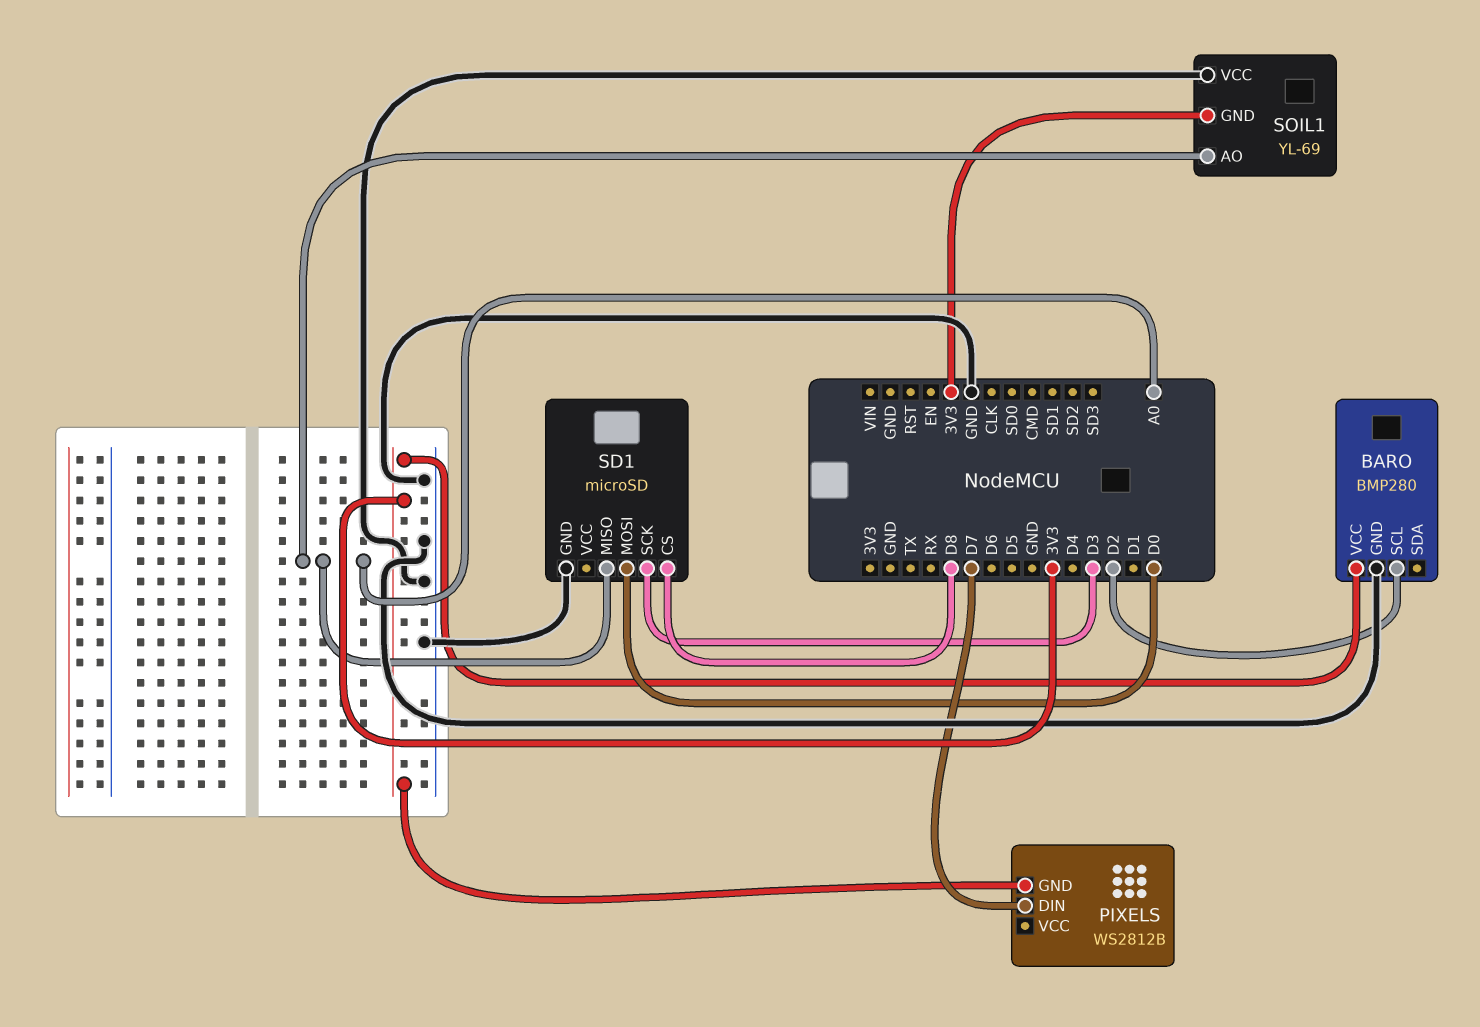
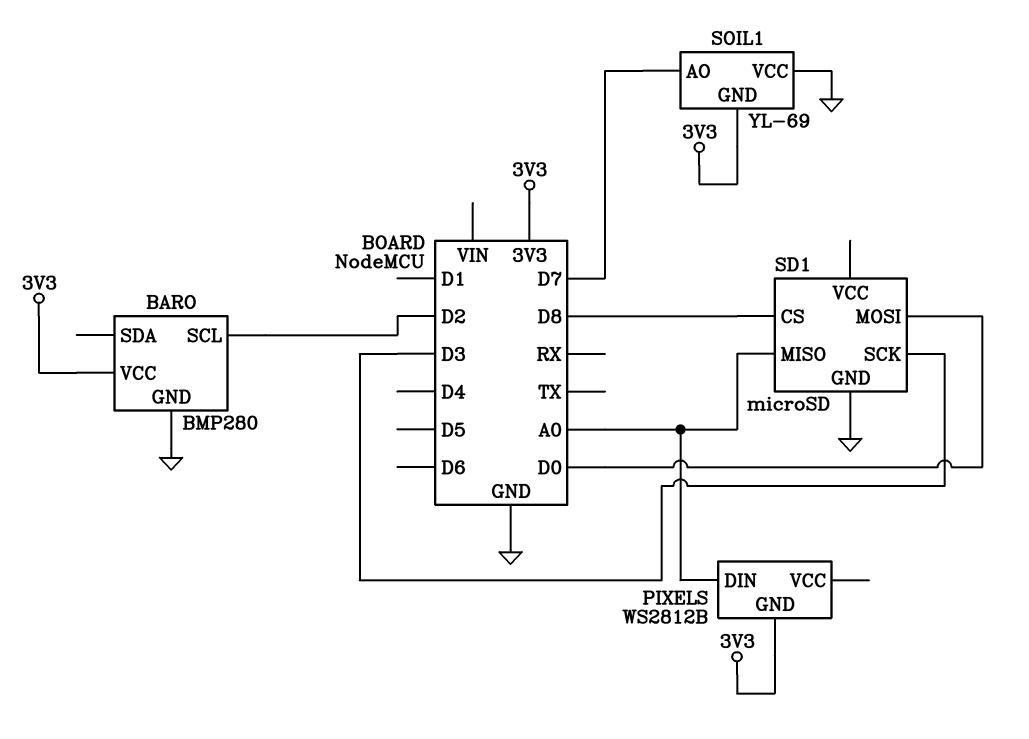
PIXELS pin DIN: D7 -> A0
SOIL1 pin AO: A0 -> D7

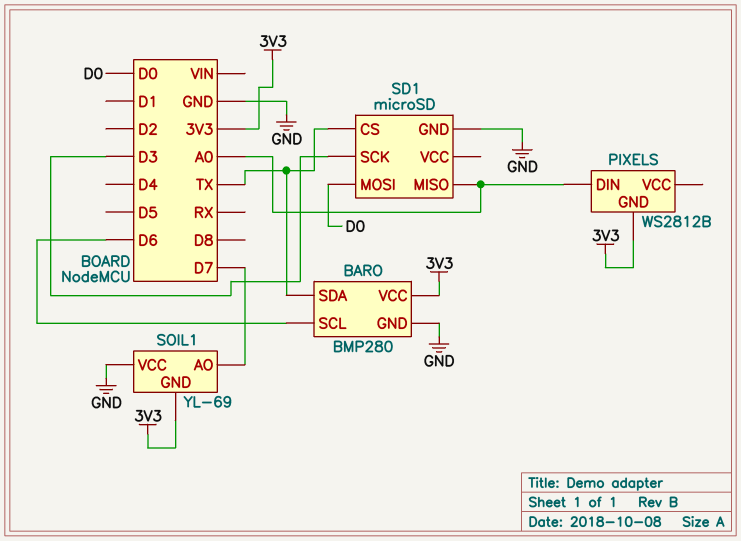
BARO pin SCL: D2 -> D6
BARO pin SDA: none -> TX
SD1 pin CS: D8 -> TX

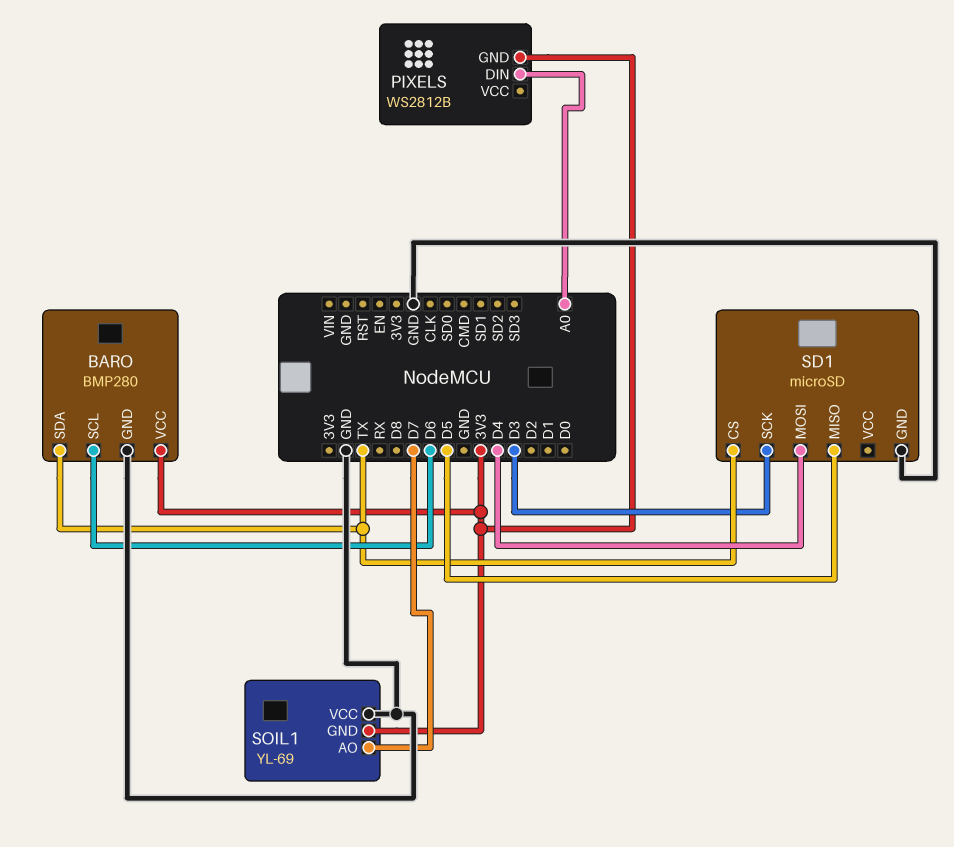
SD1 pin MISO: A0 -> D5
SD1 pin MOSI: D0 -> D4

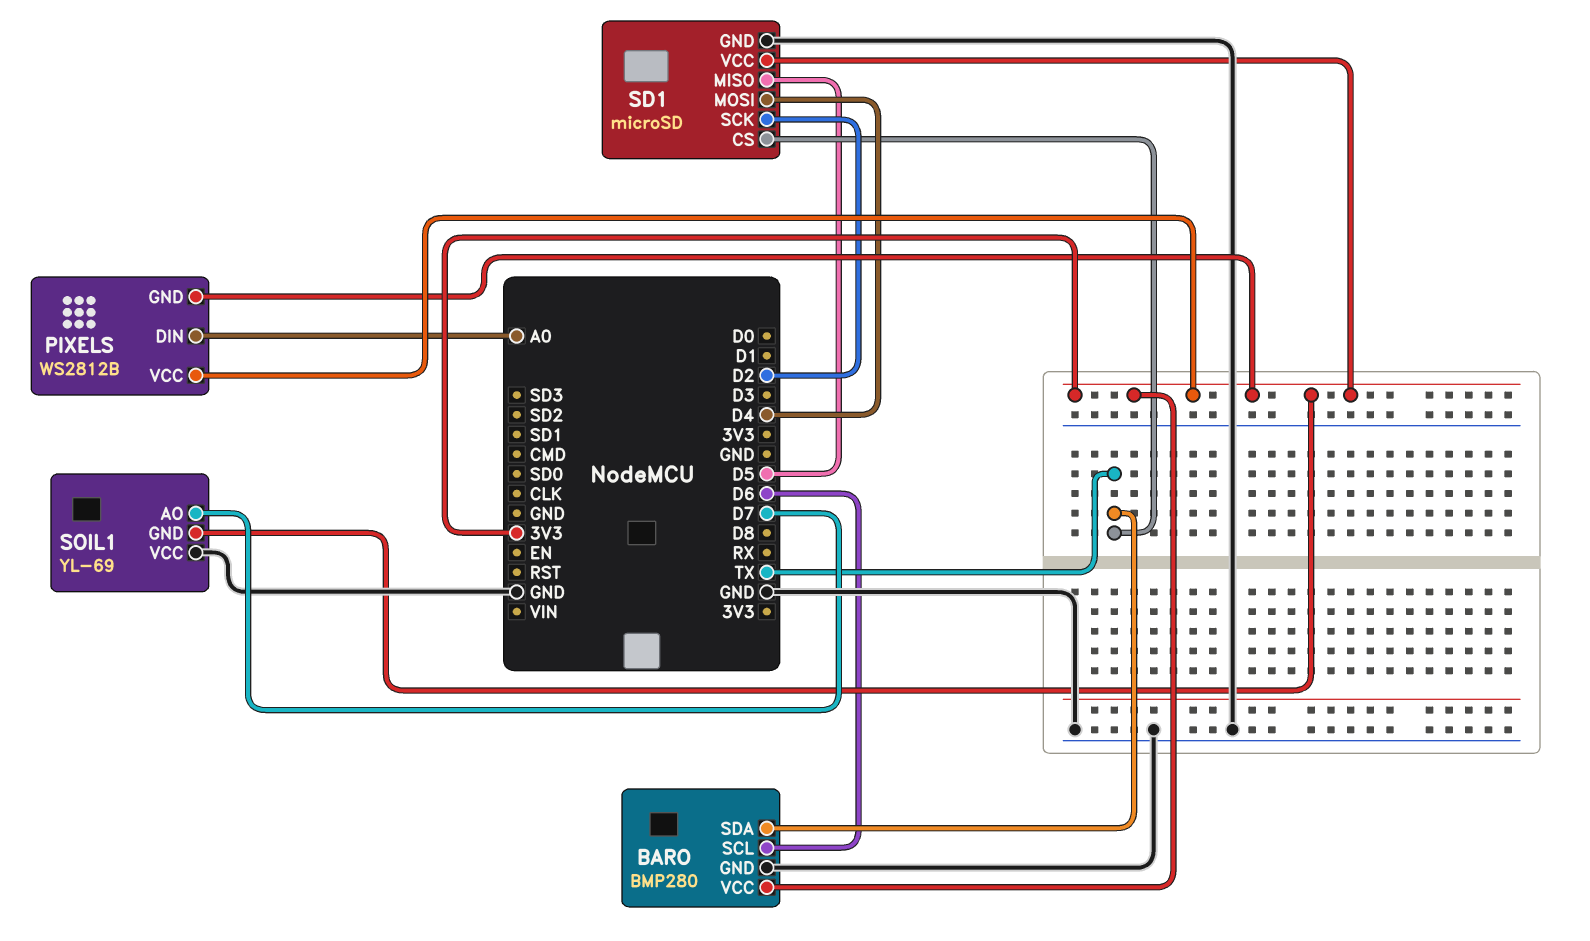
PIXELS pin VCC: none -> 3V3
SD1 pin SCK: D3 -> D2
SD1 pin VCC: none -> 3V3

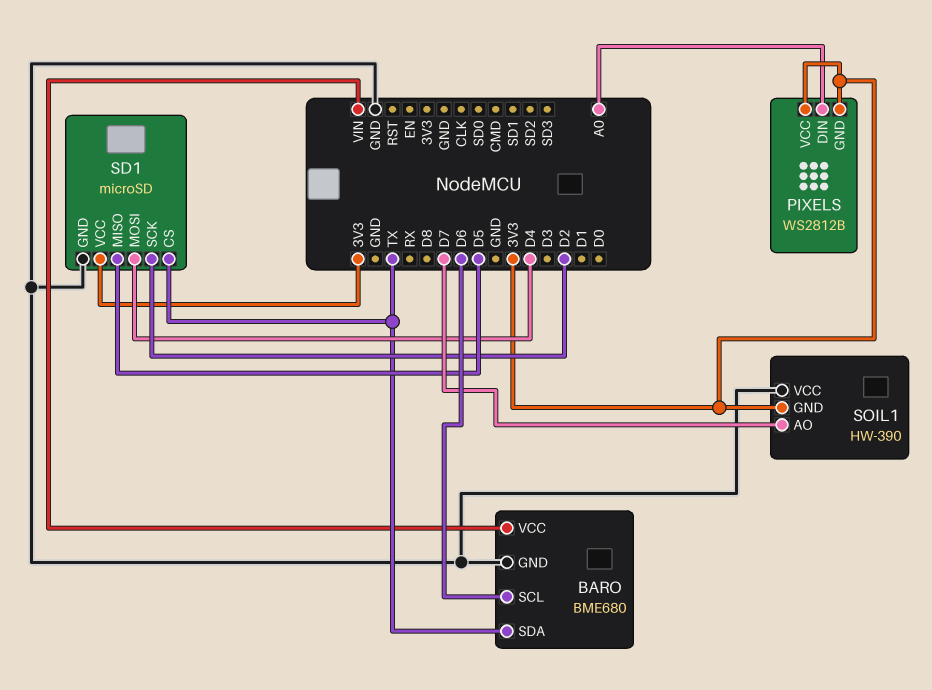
BARO: BMP280 -> BME680
BARO pin VCC: 3V3 -> VIN
SOIL1: YL-69 -> HW-390

